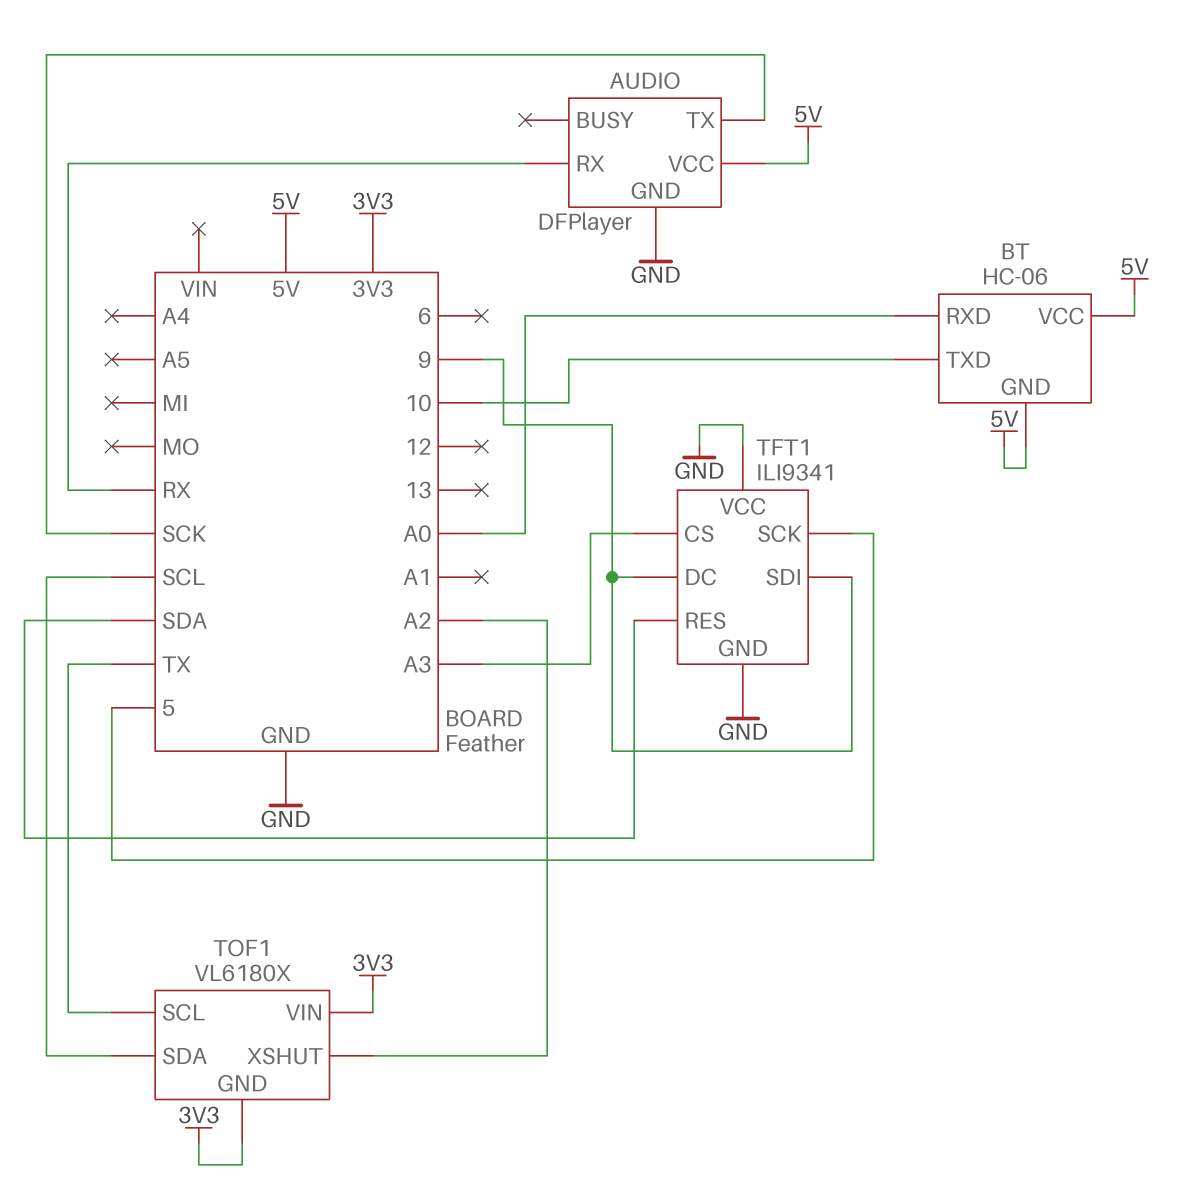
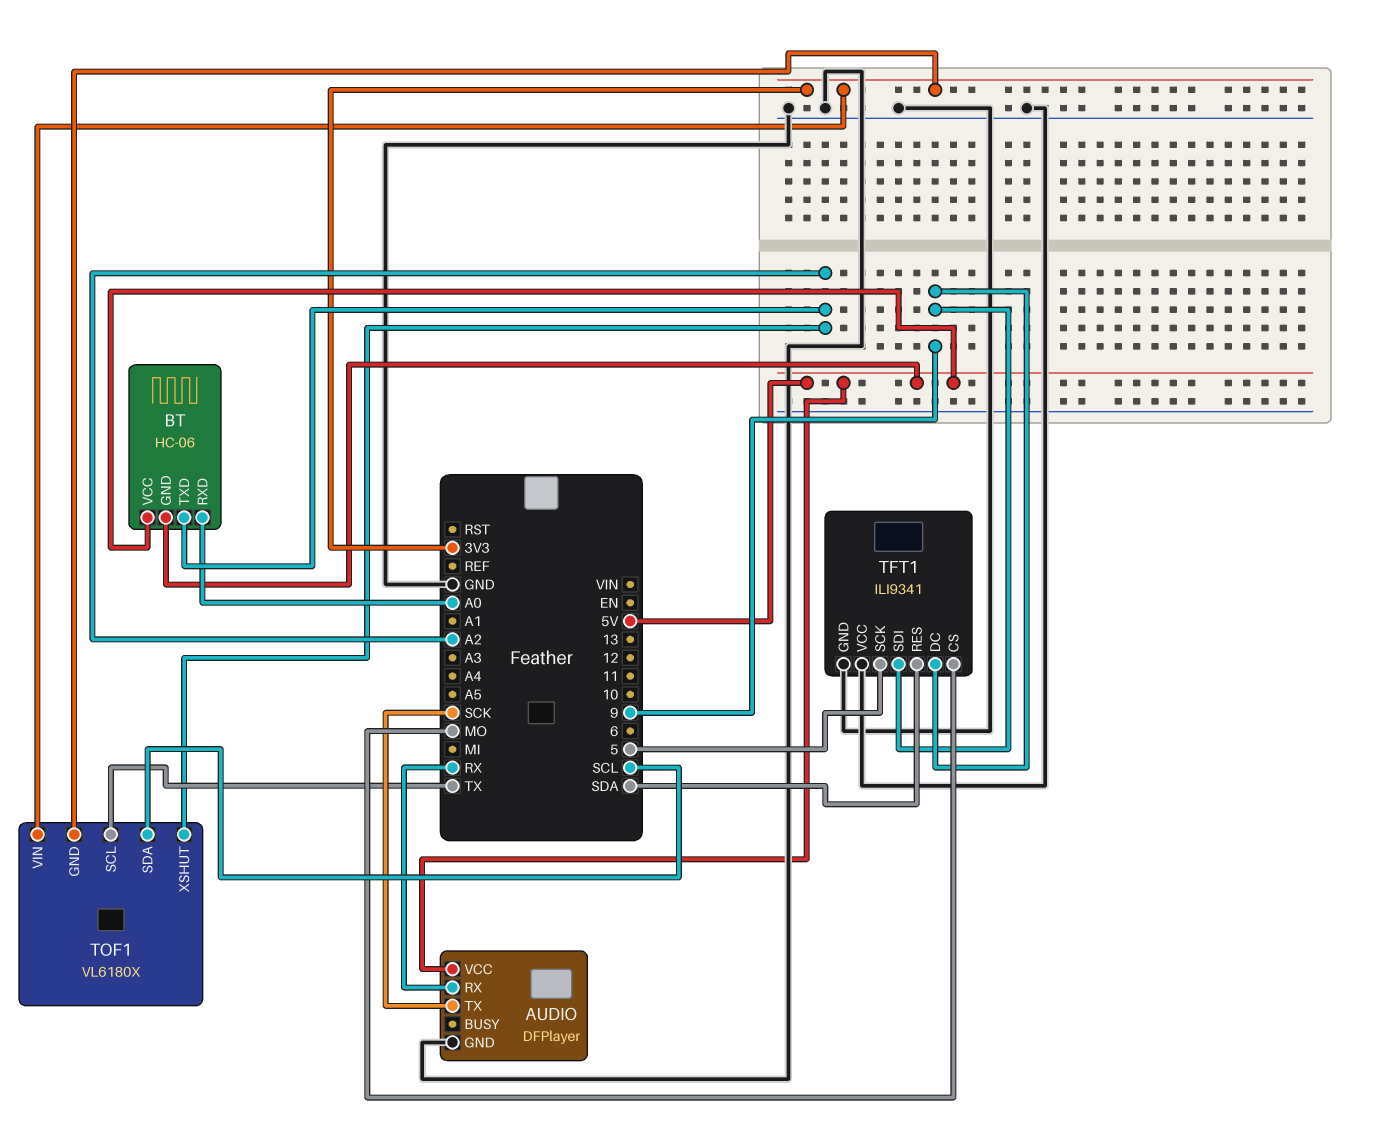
BT pin TXD: 10 -> A2
TFT1 pin CS: A3 -> MO

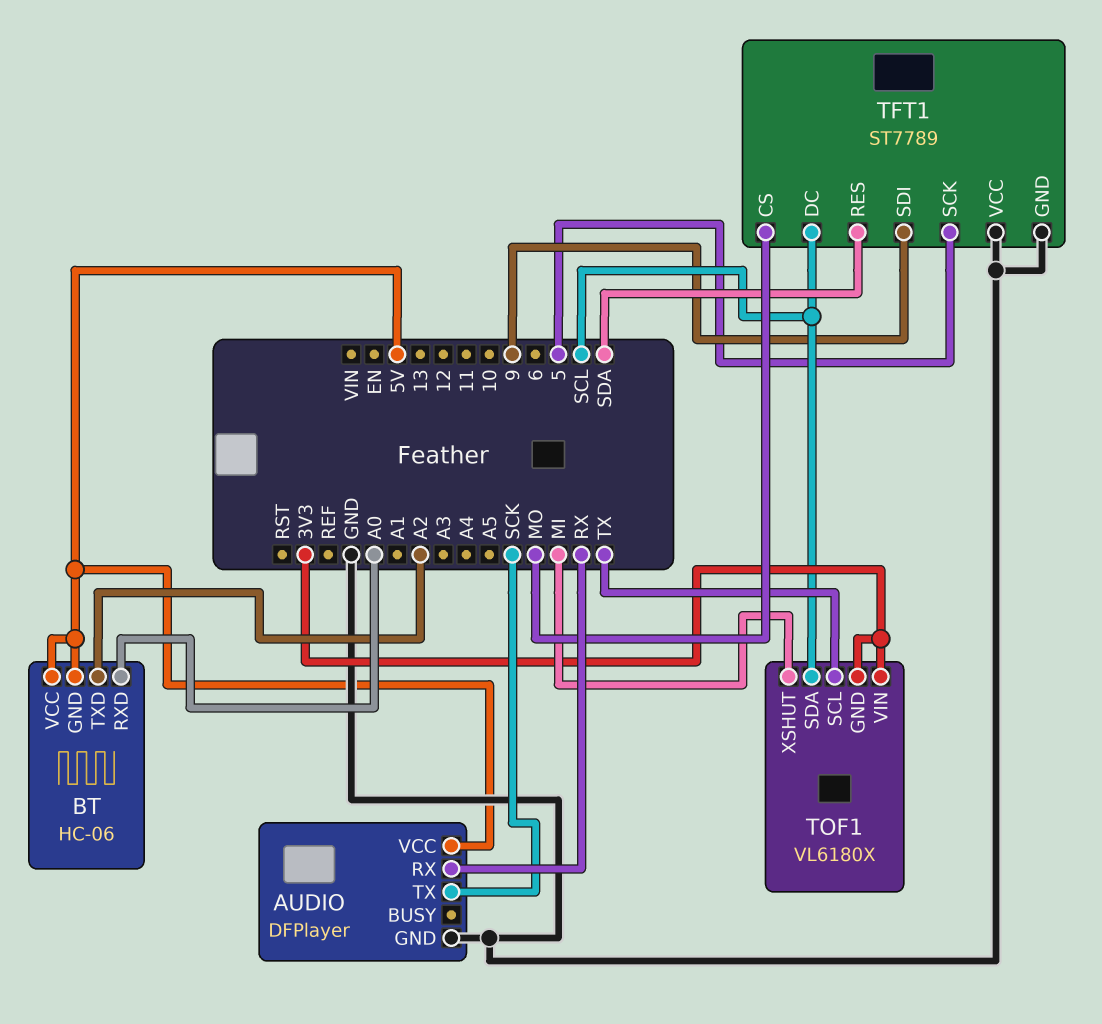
TFT1: ILI9341 -> ST7789
TFT1 pin DC: 9 -> SCL
TOF1 pin XSHUT: A2 -> MI

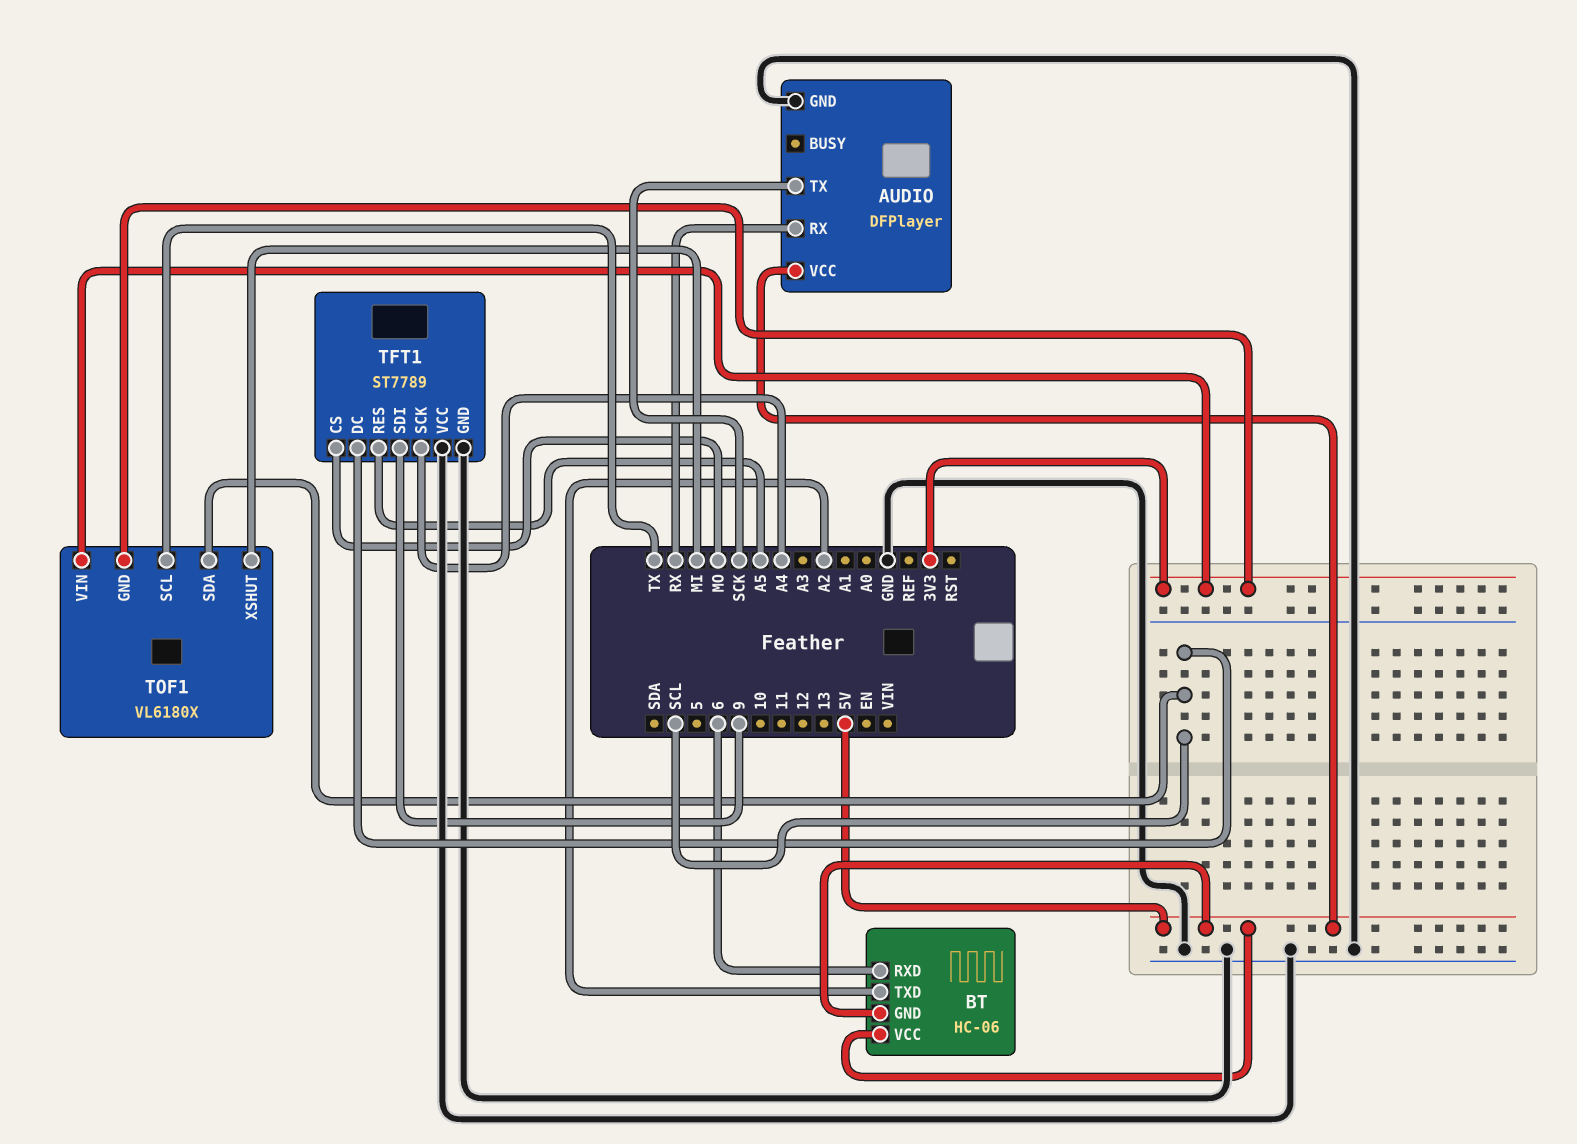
BT pin RXD: A0 -> 6
TFT1 pin RES: SDA -> A5
TFT1 pin SCK: 5 -> A4

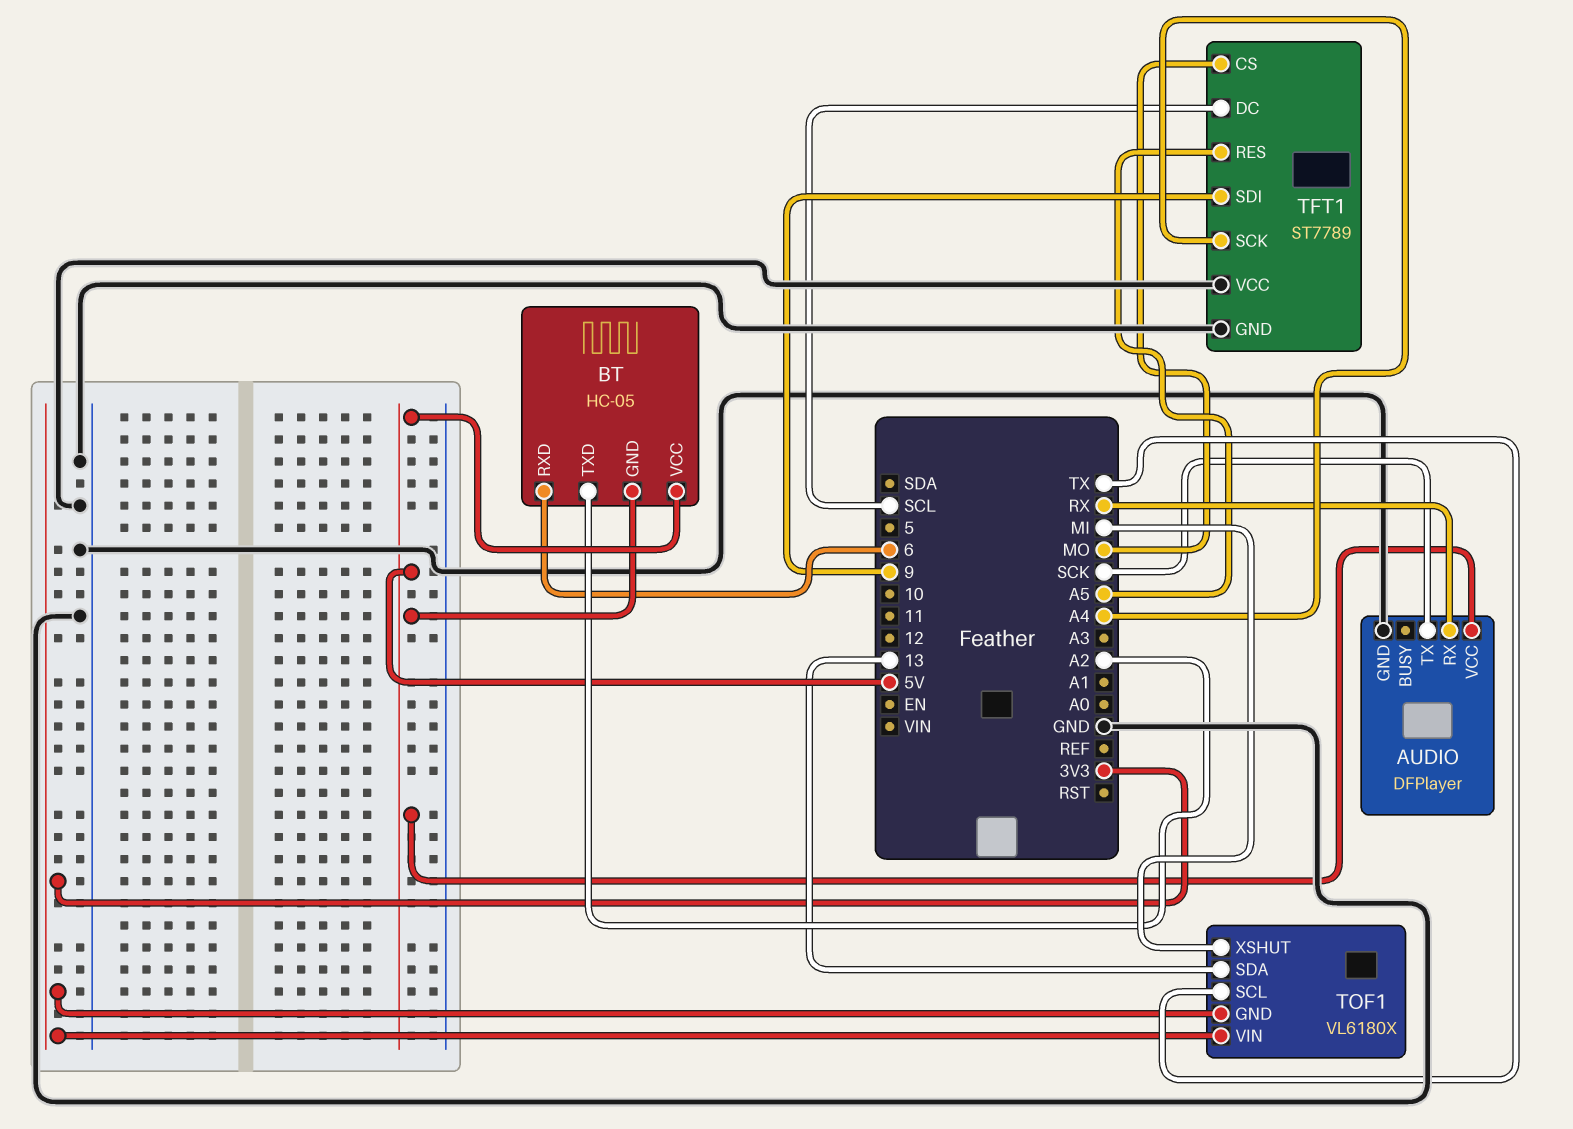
BT: HC-06 -> HC-05
TOF1 pin SDA: SCL -> 13

